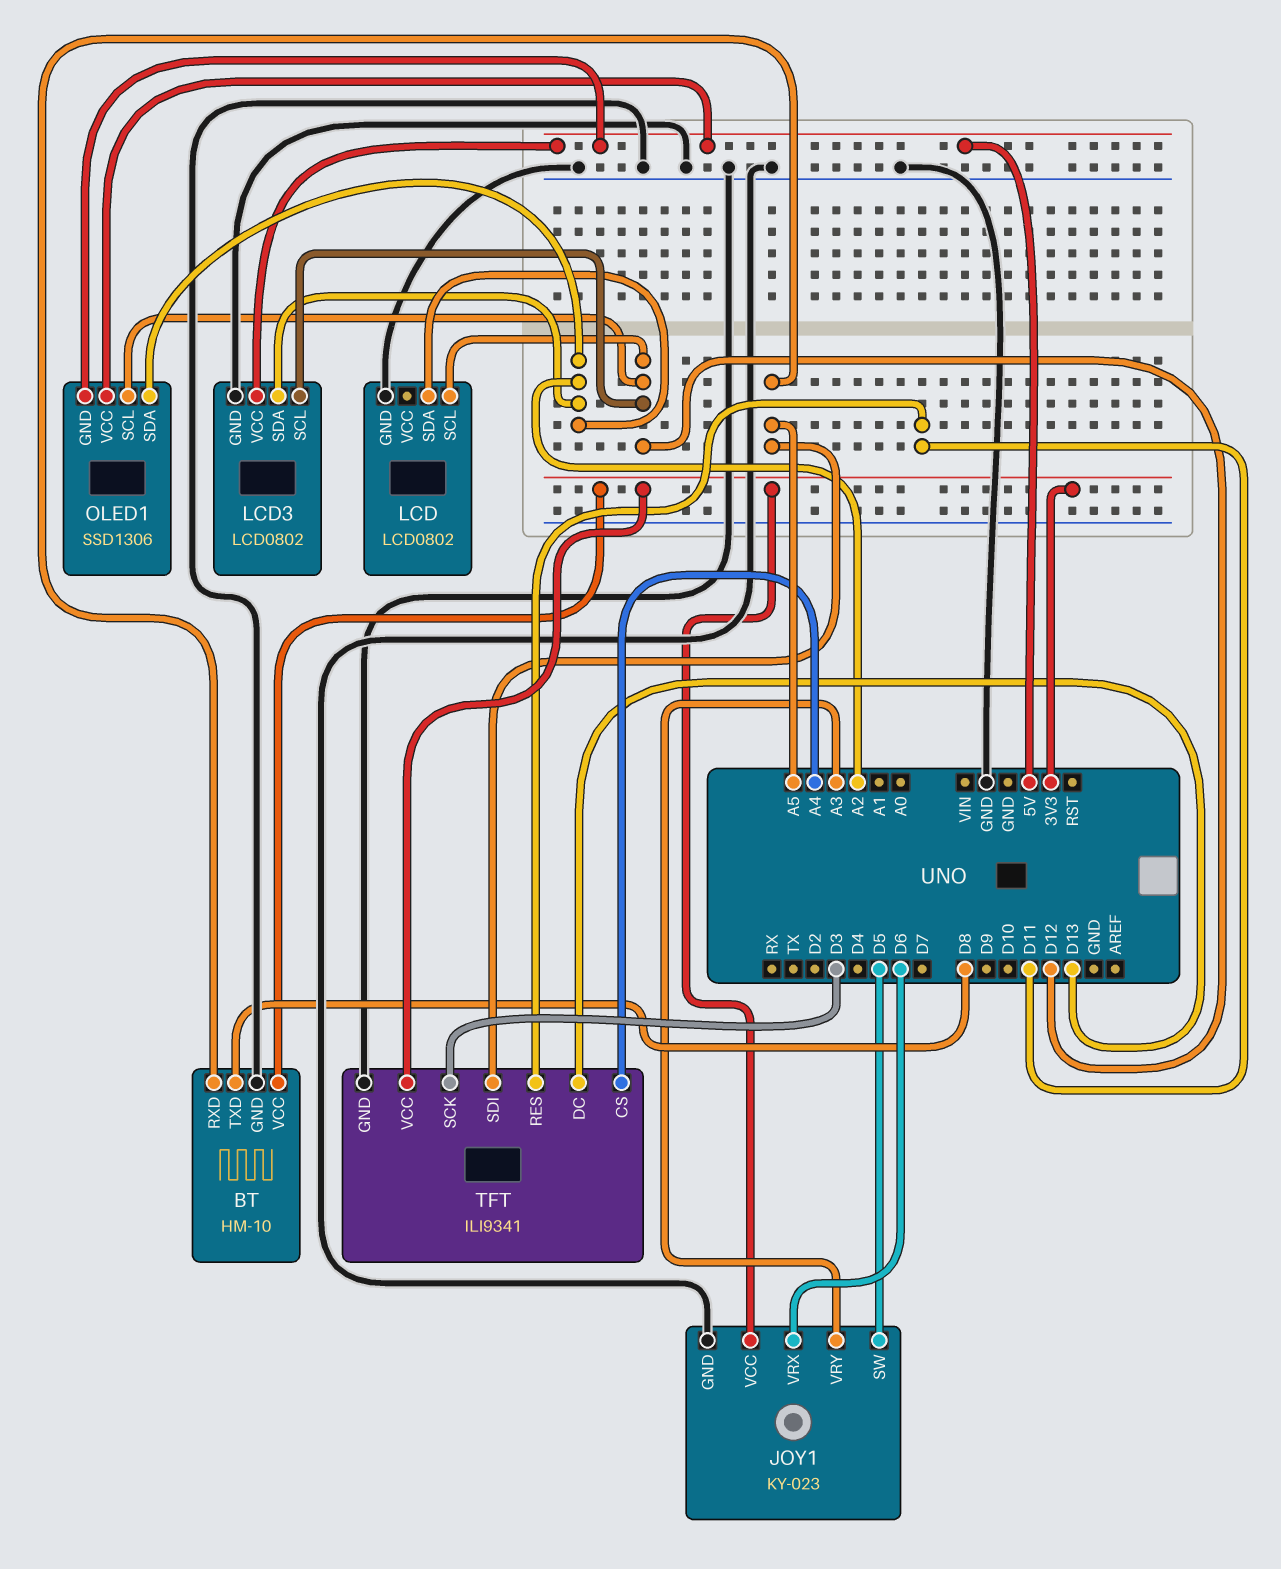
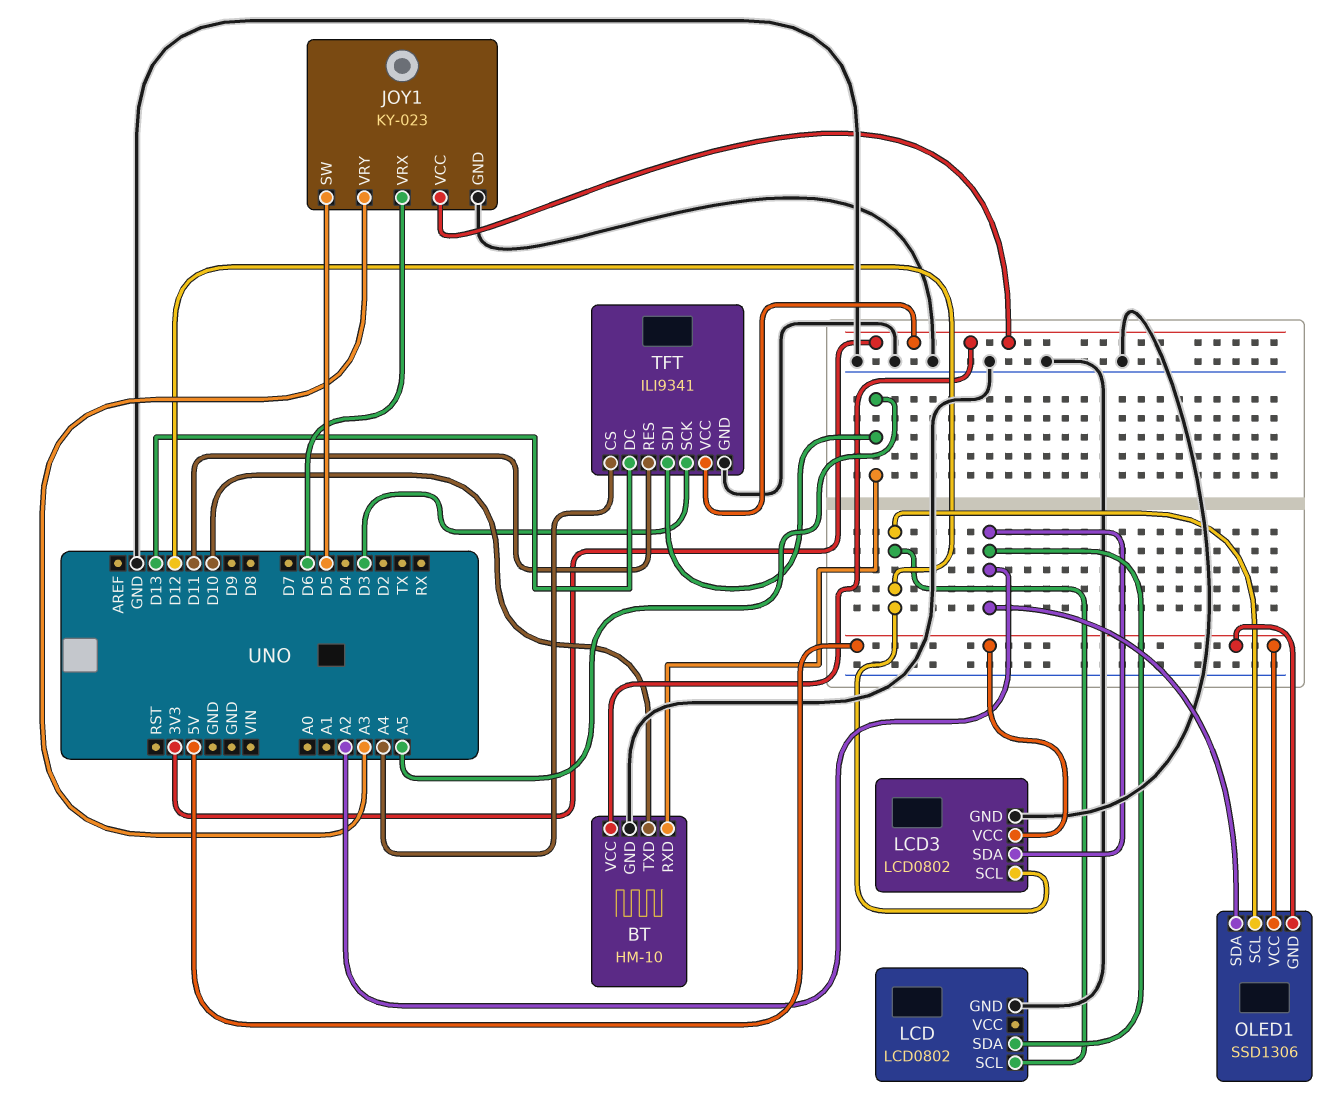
BT pin TXD: D8 -> D10

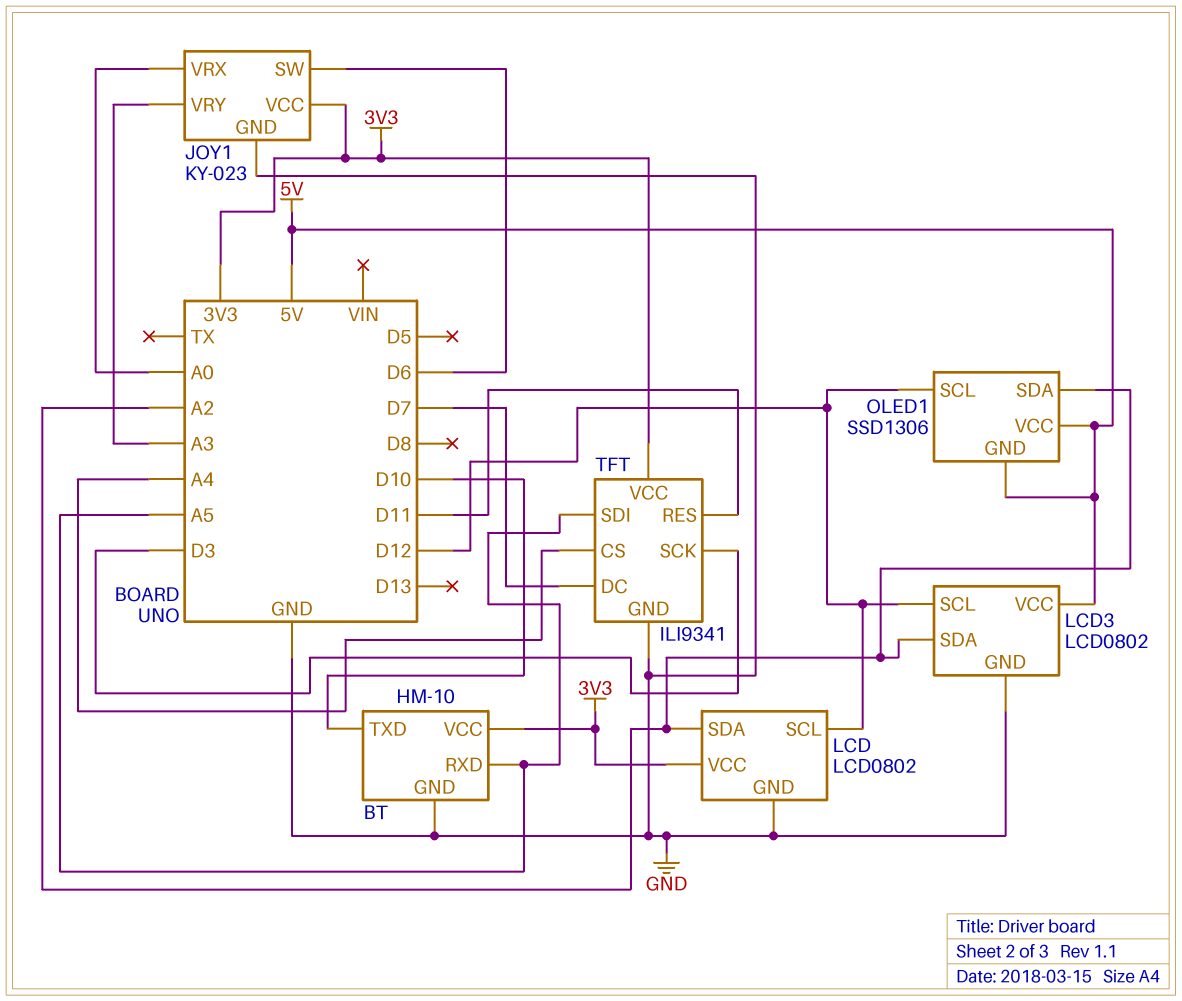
JOY1 pin SW: D5 -> D6
JOY1 pin VRX: D6 -> A0
LCD pin VCC: none -> 3V3
TFT pin DC: D13 -> D7

